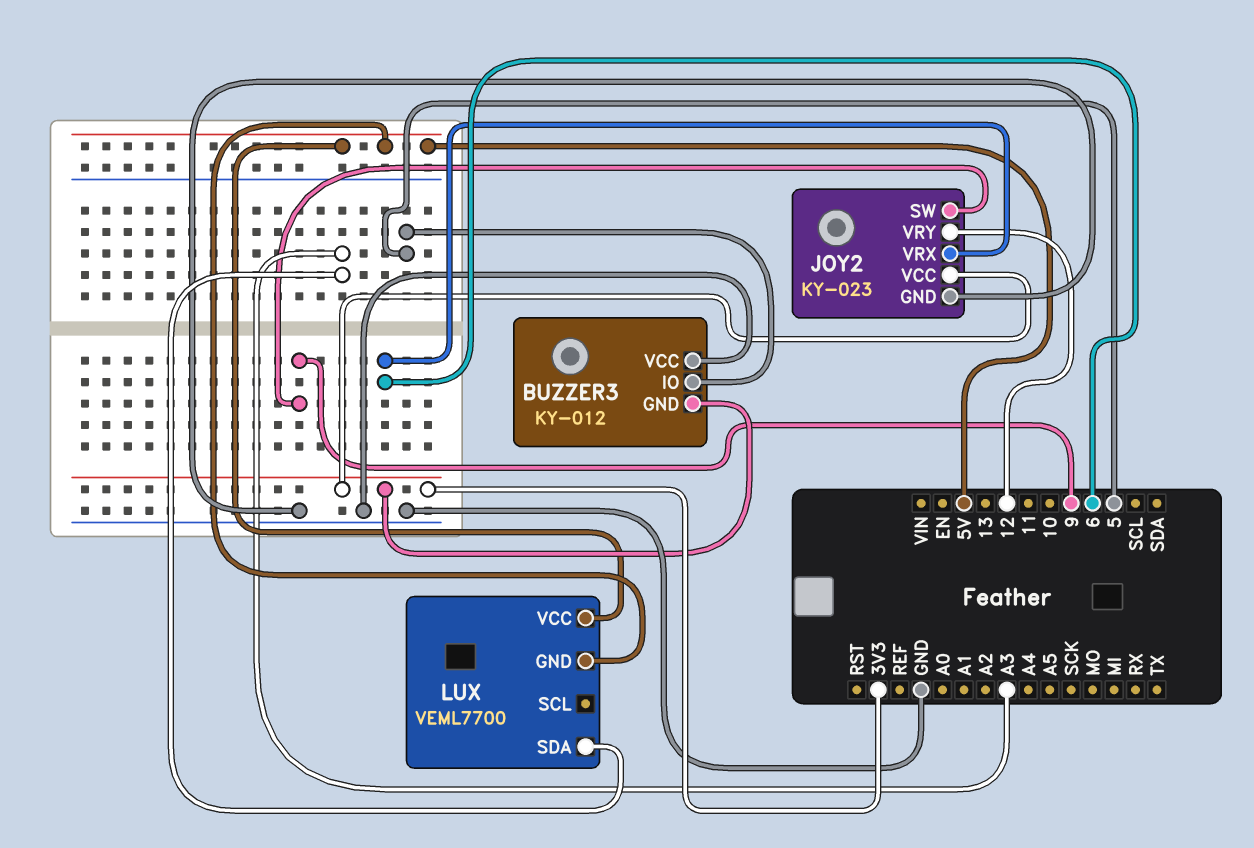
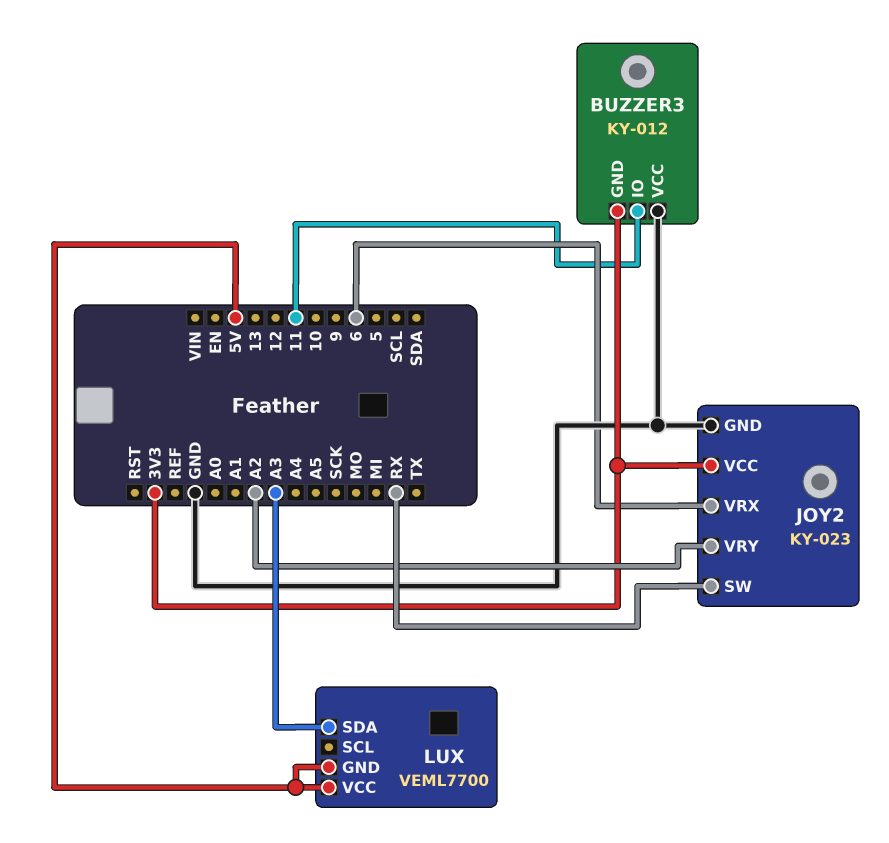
BUZZER3 pin IO: 5 -> 11
JOY2 pin SW: 9 -> RX
JOY2 pin VRY: 12 -> A2

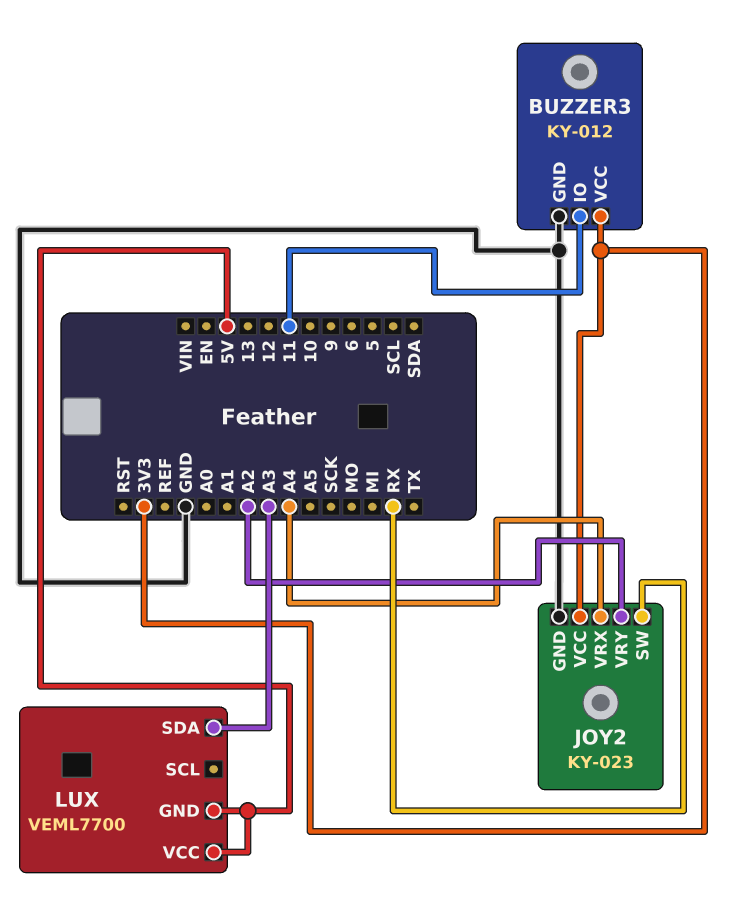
BUZZER3 pin GND: 3V3 -> GND
BUZZER3 pin VCC: GND -> 3V3
JOY2 pin VRX: 6 -> A4

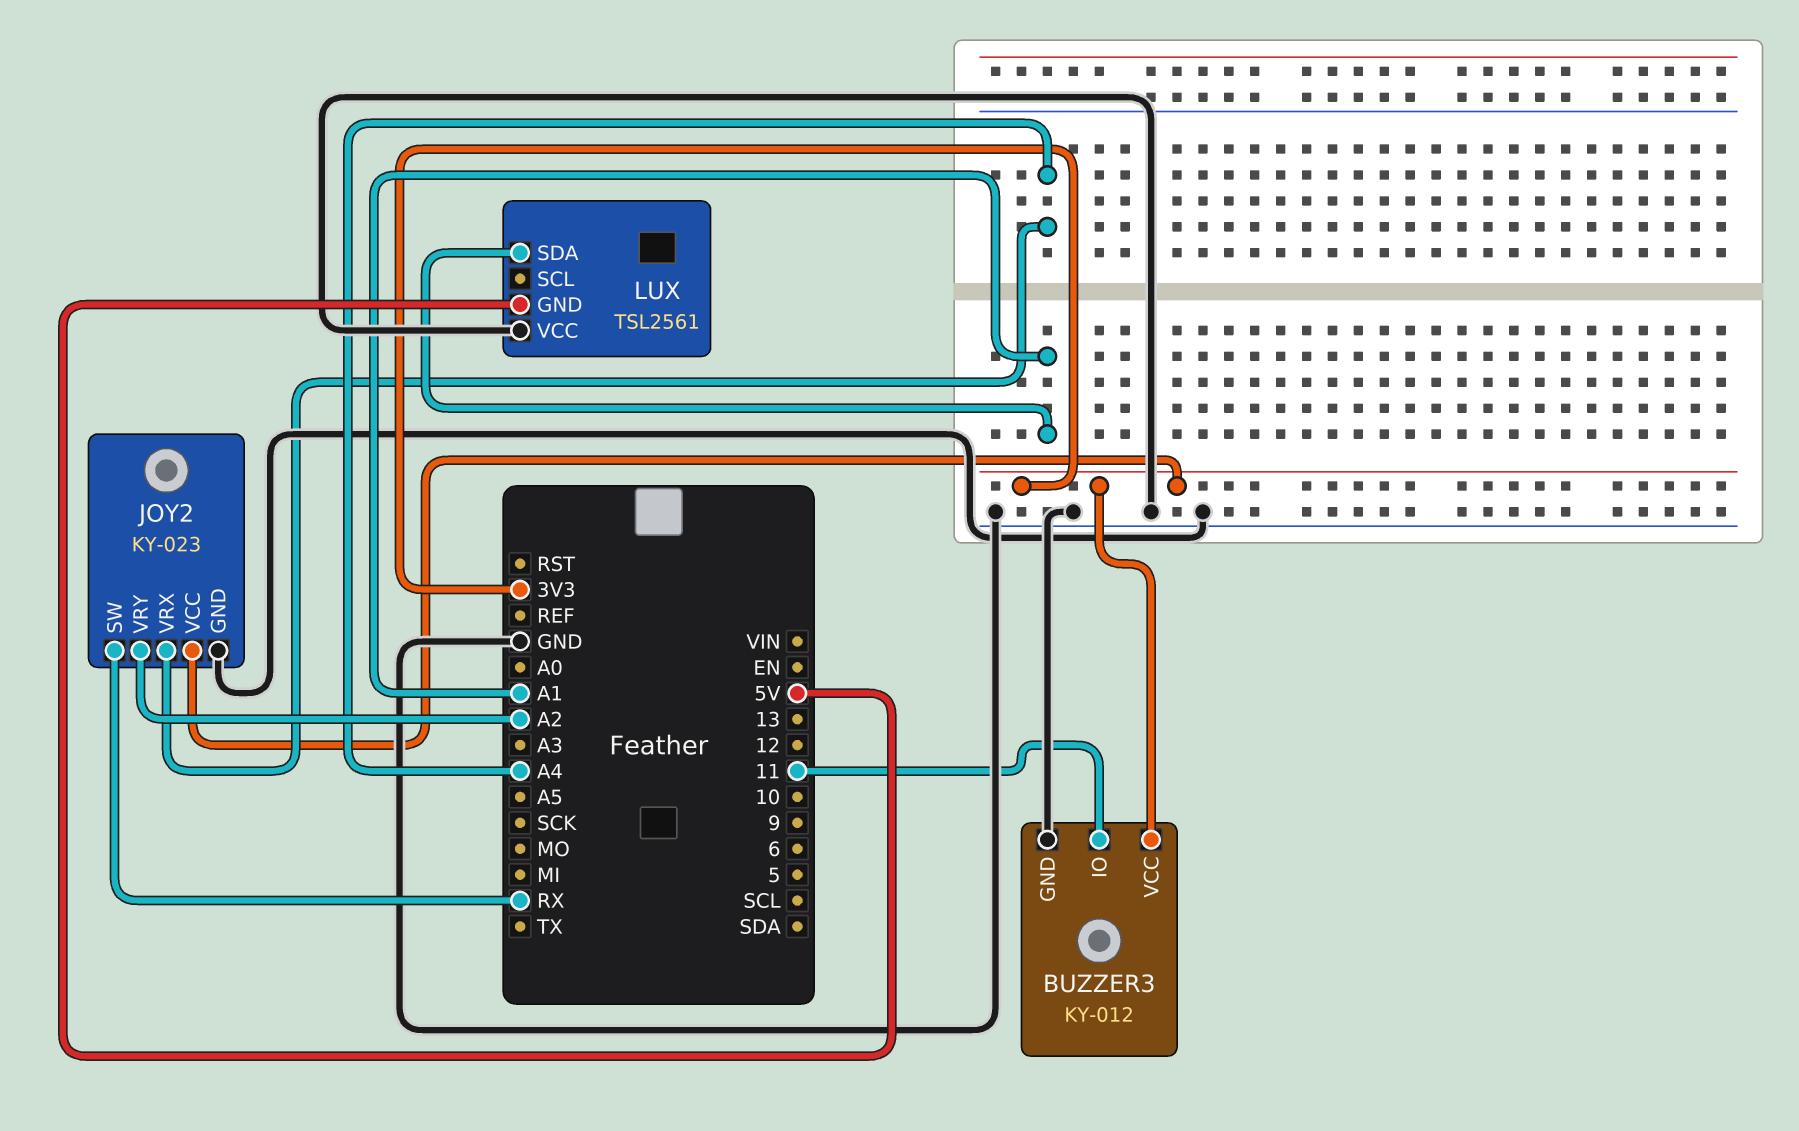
LUX: VEML7700 -> TSL2561
LUX pin SDA: A3 -> A1
LUX pin VCC: 5V -> GND

